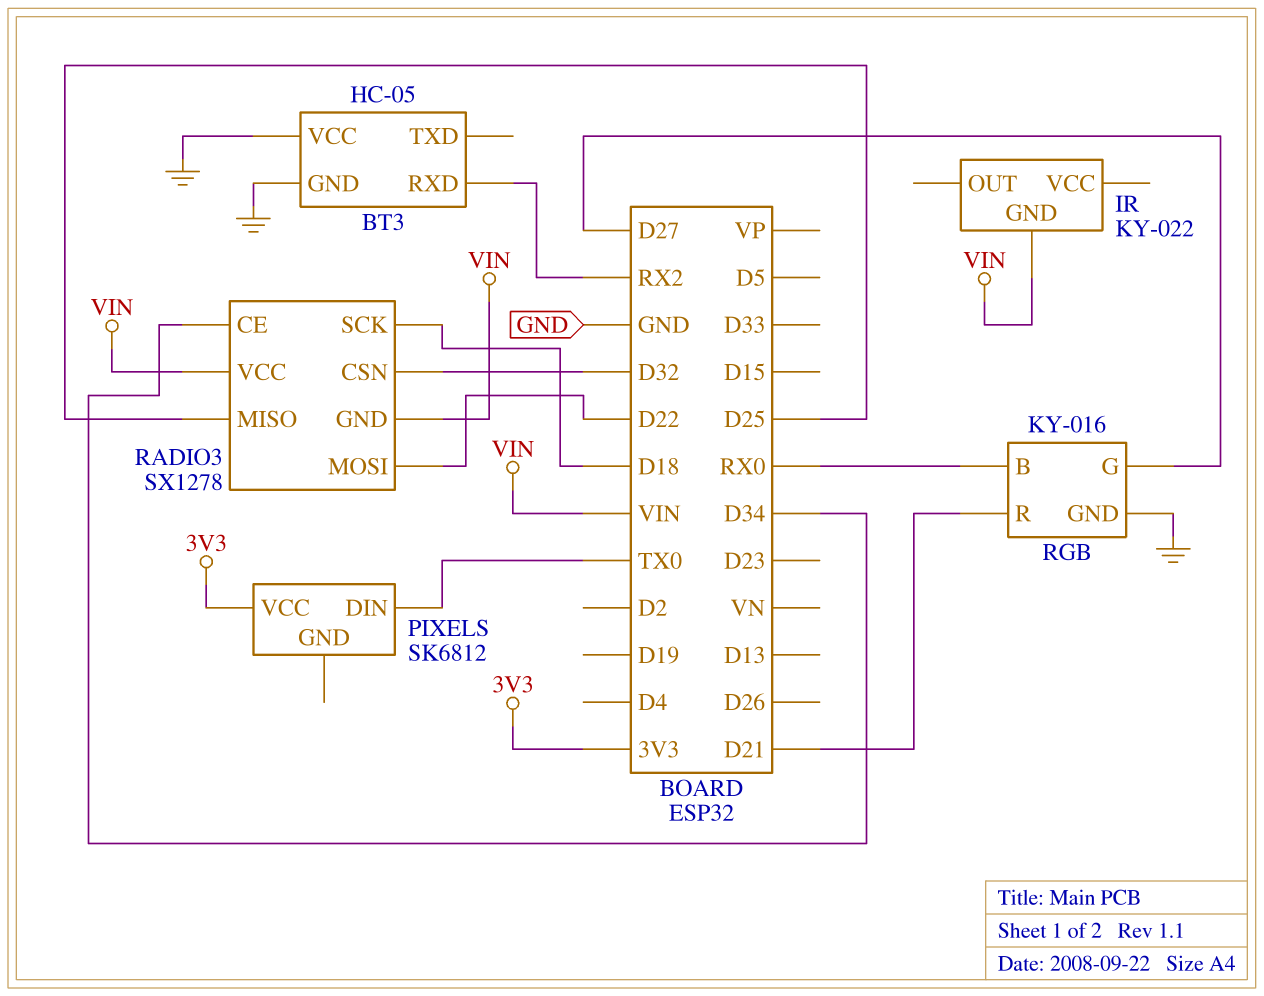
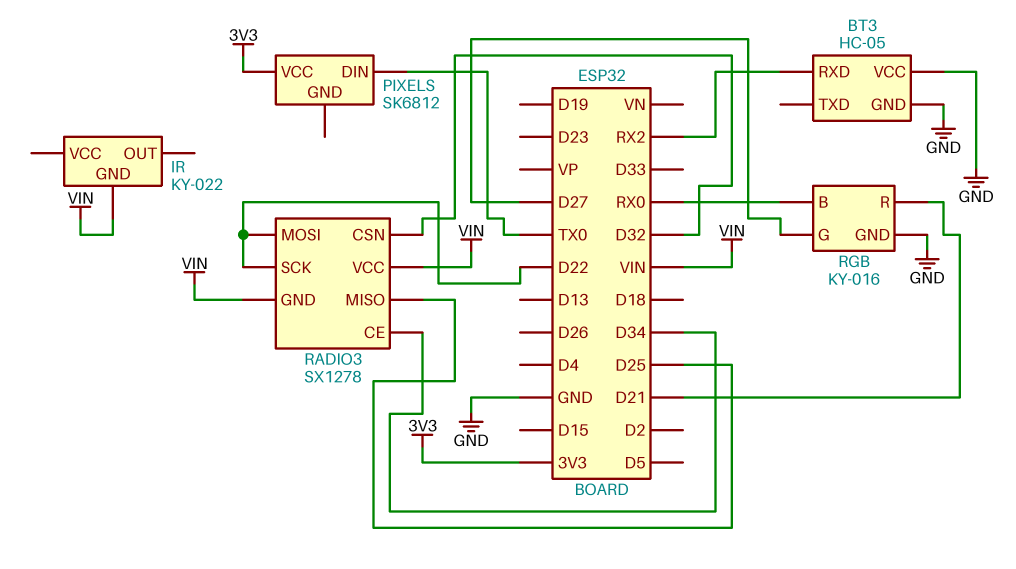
RADIO3 pin SCK: D18 -> D22

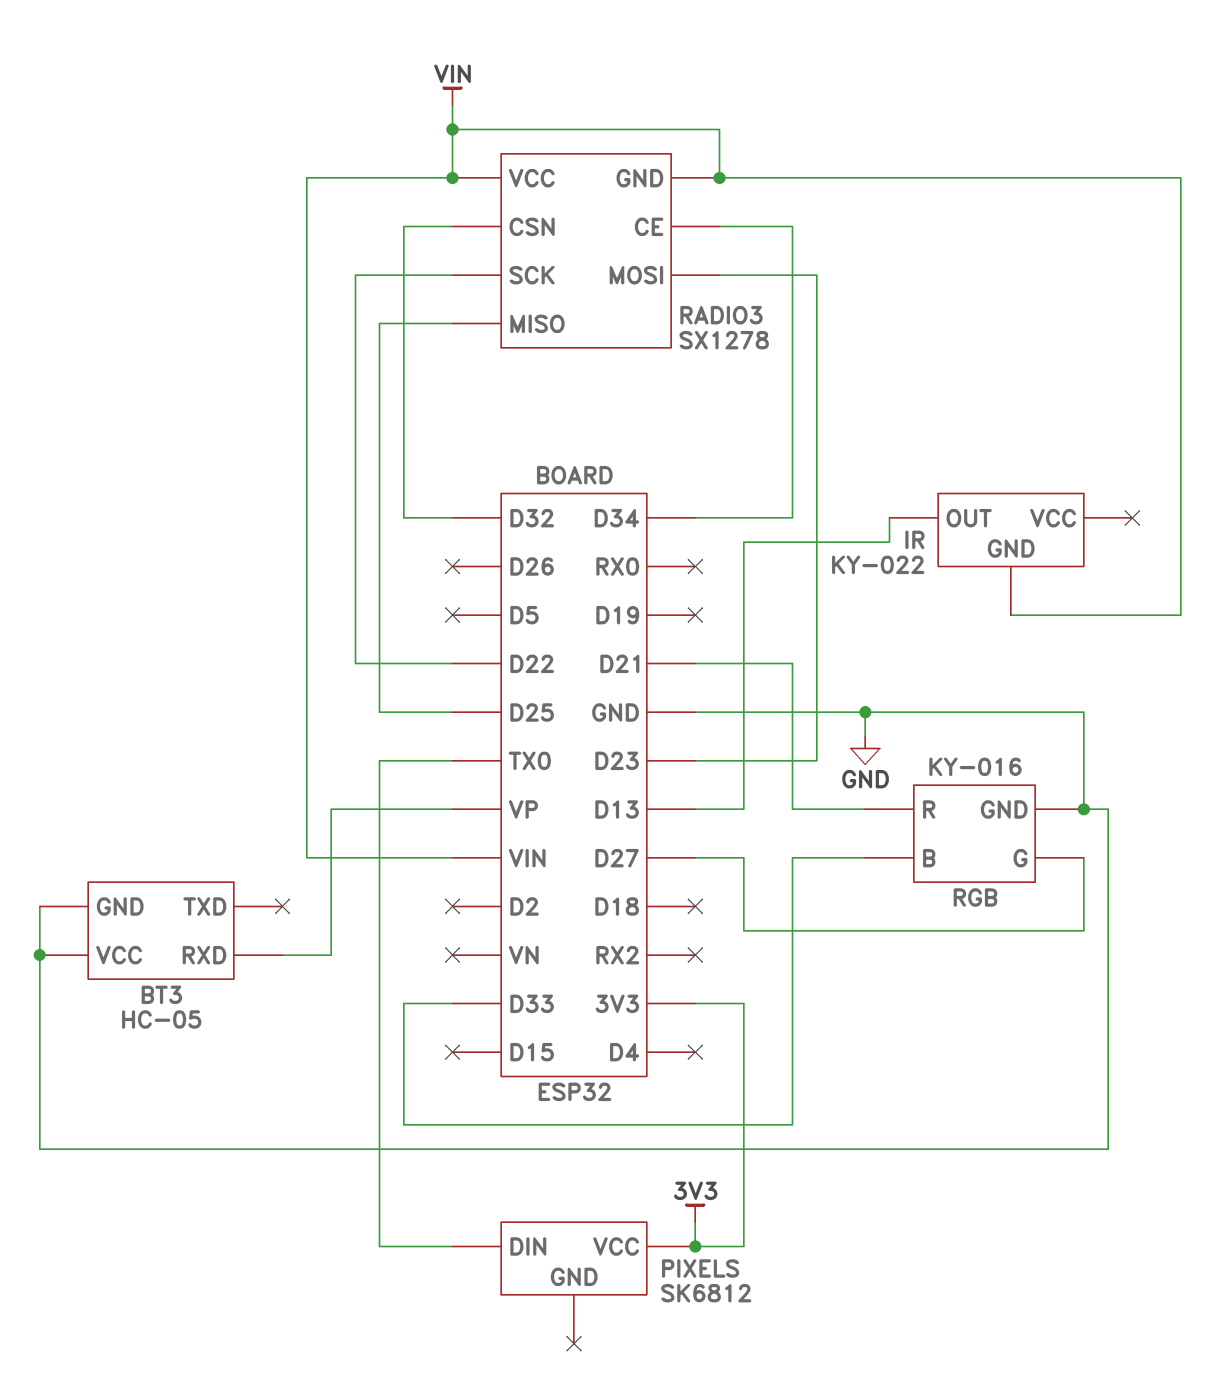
BT3 pin RXD: RX2 -> VP
IR pin OUT: none -> D13
RADIO3 pin MOSI: D22 -> D23
RGB pin B: RX0 -> D33

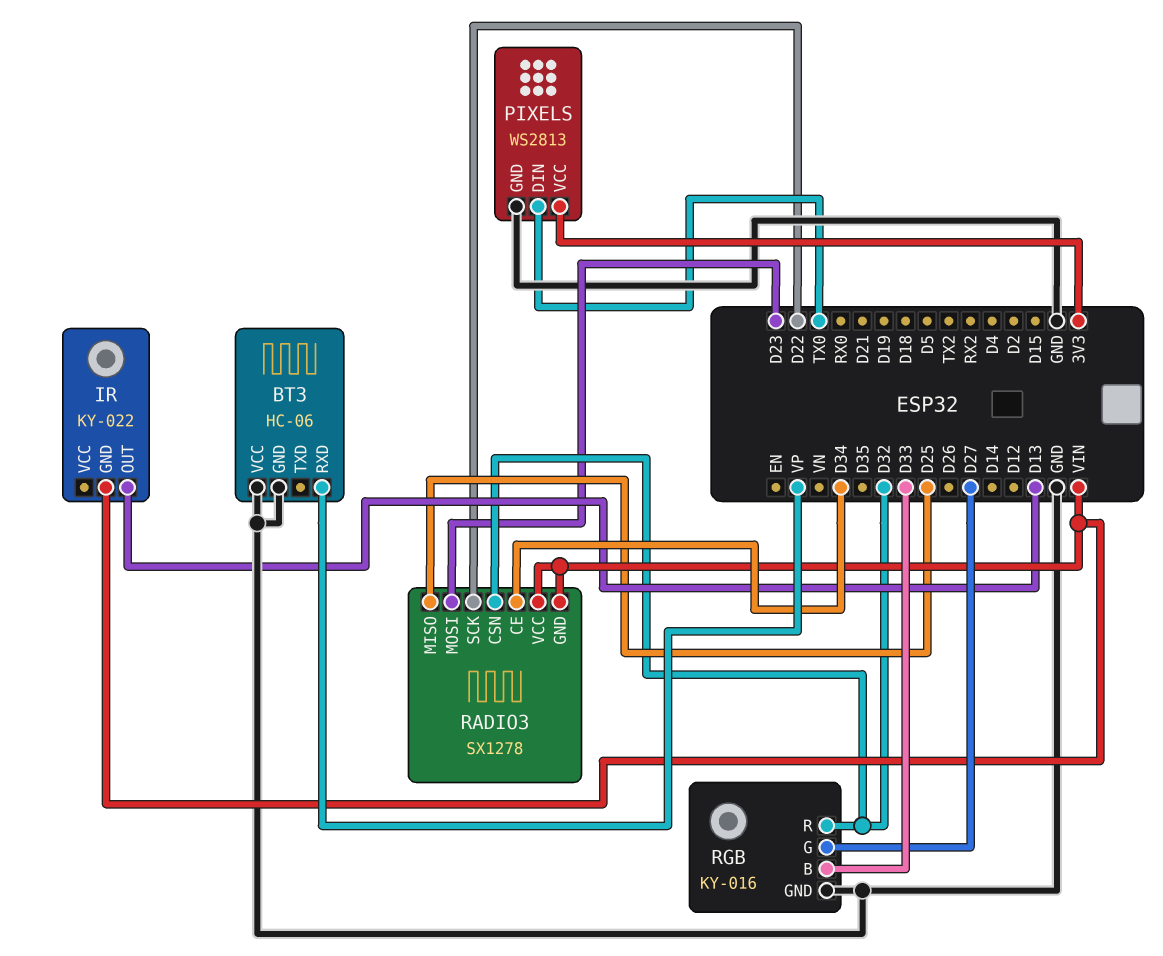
BT3: HC-05 -> HC-06
PIXELS: SK6812 -> WS2813
PIXELS pin GND: none -> GND
RGB pin R: D21 -> D32

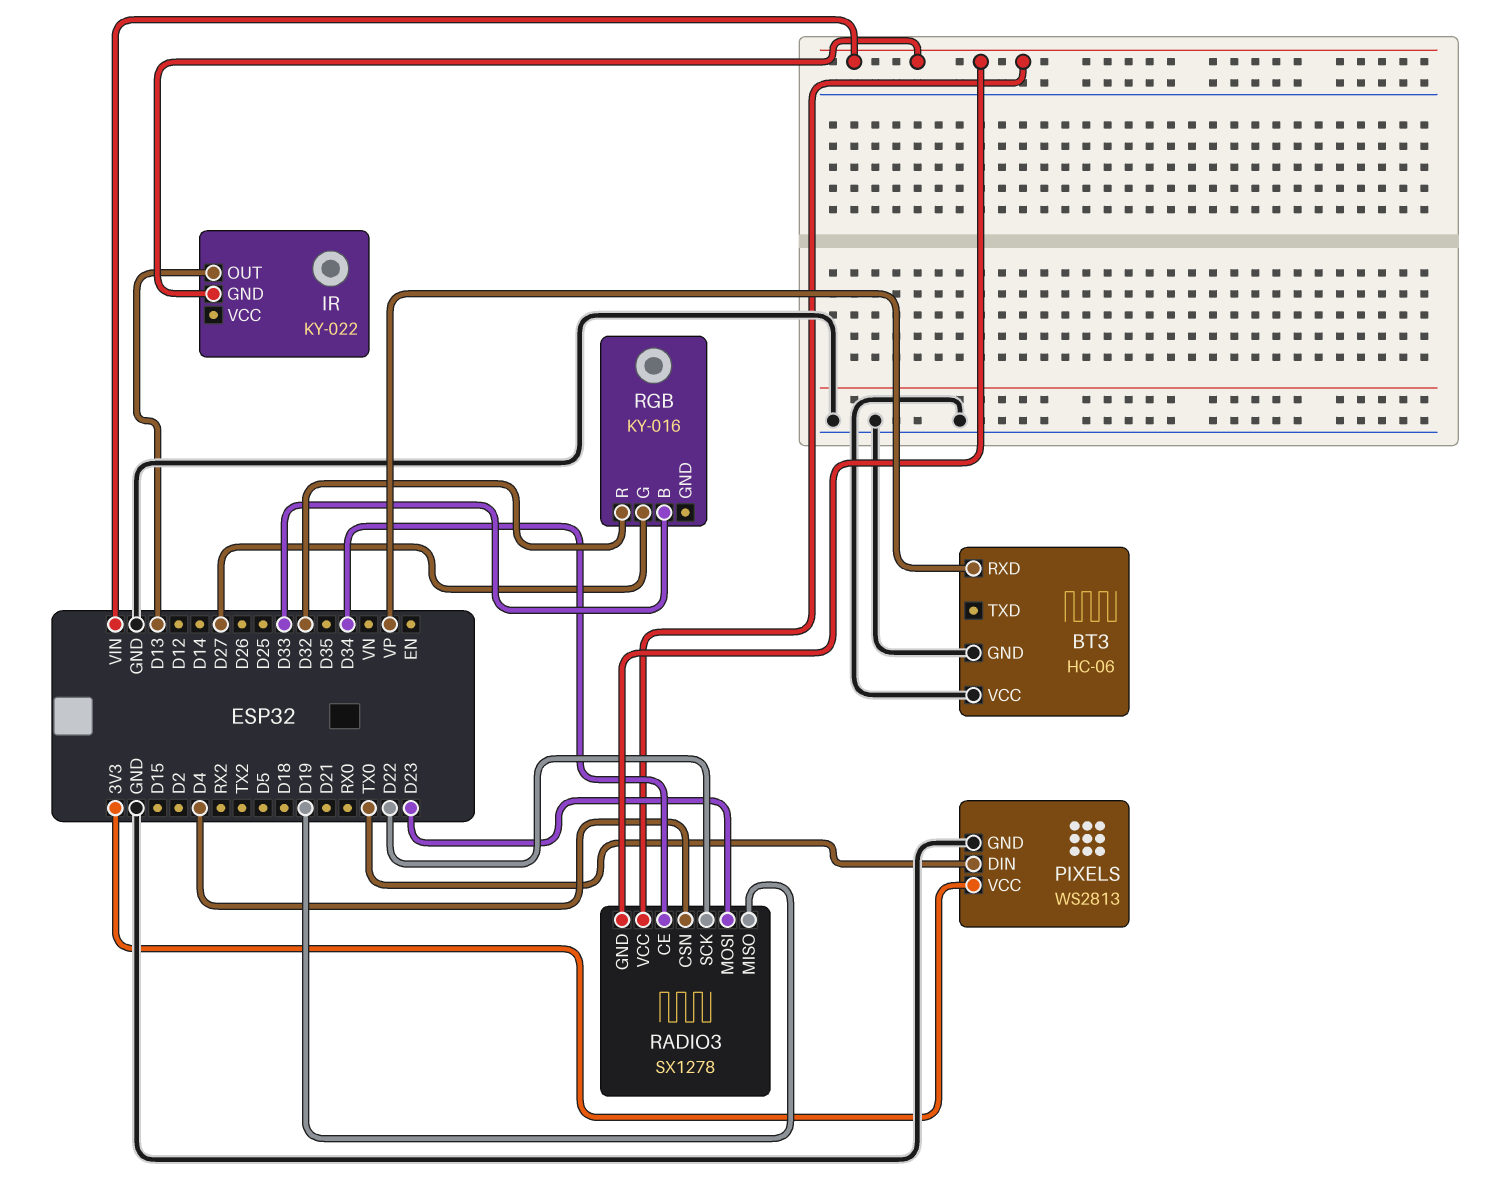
RADIO3 pin CSN: D32 -> D4
RADIO3 pin MISO: D25 -> D19
RGB pin GND: GND -> none

